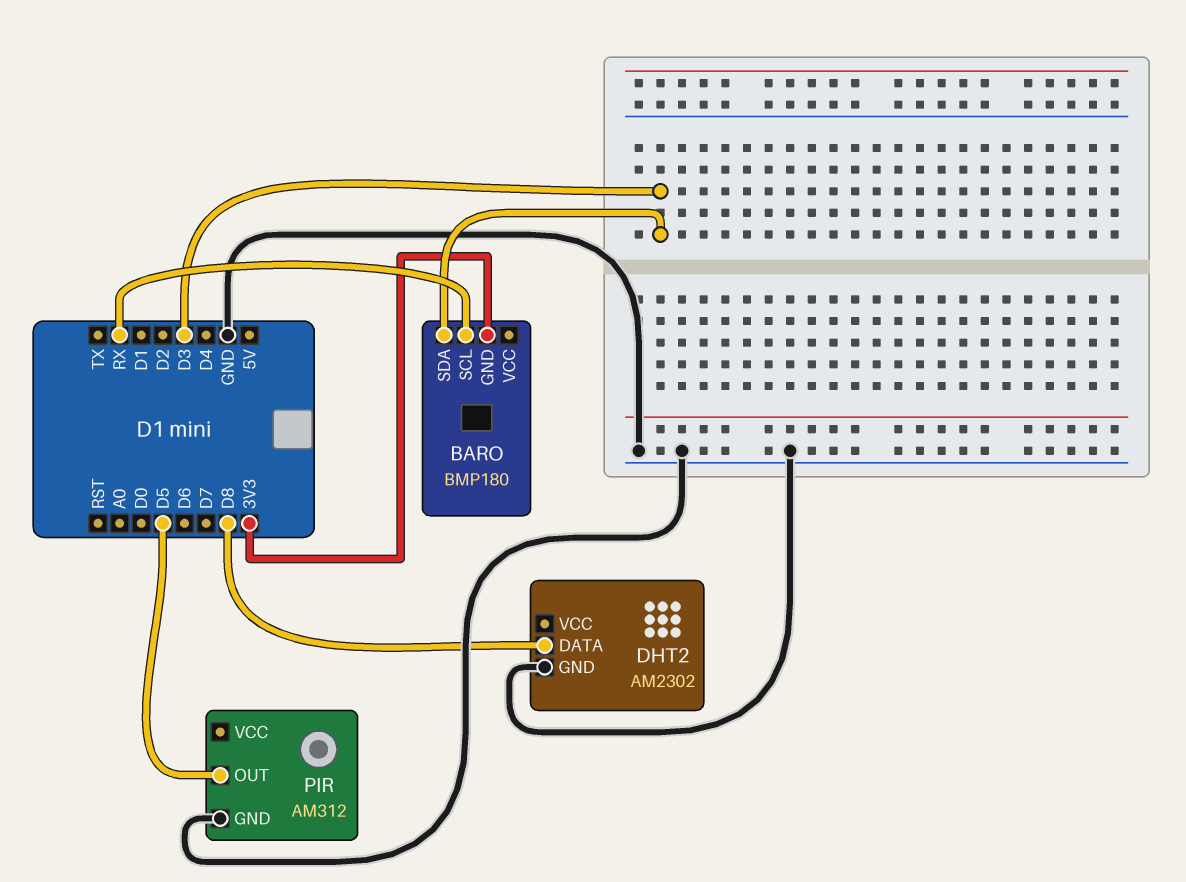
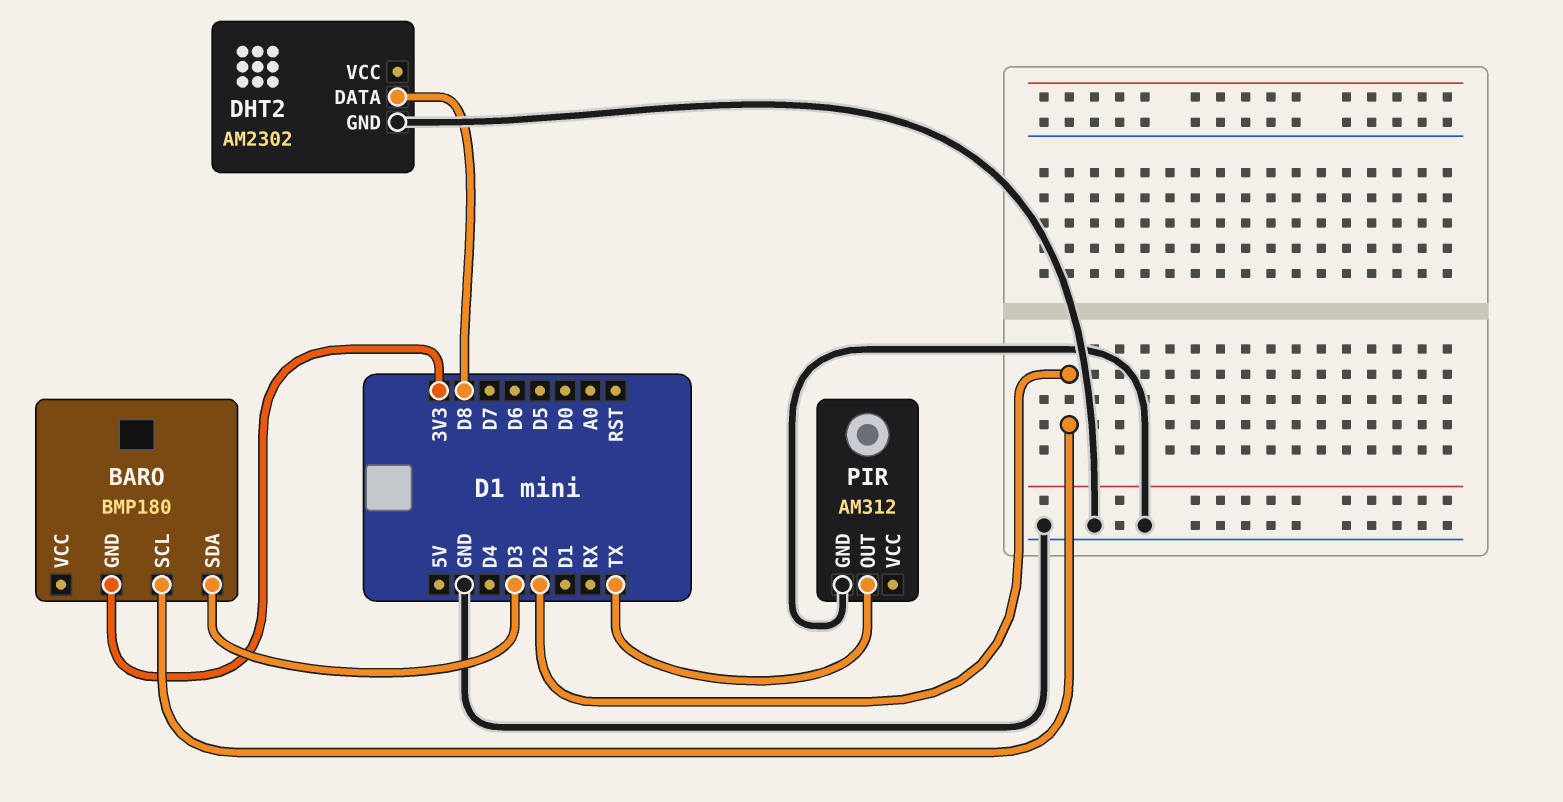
BARO pin SCL: RX -> D2
PIR pin OUT: D5 -> TX

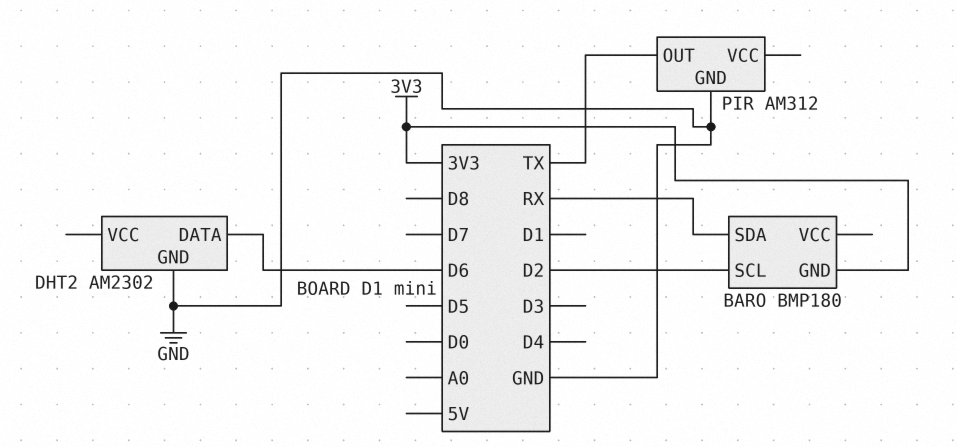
BARO pin SDA: D3 -> RX
DHT2 pin DATA: D8 -> D6

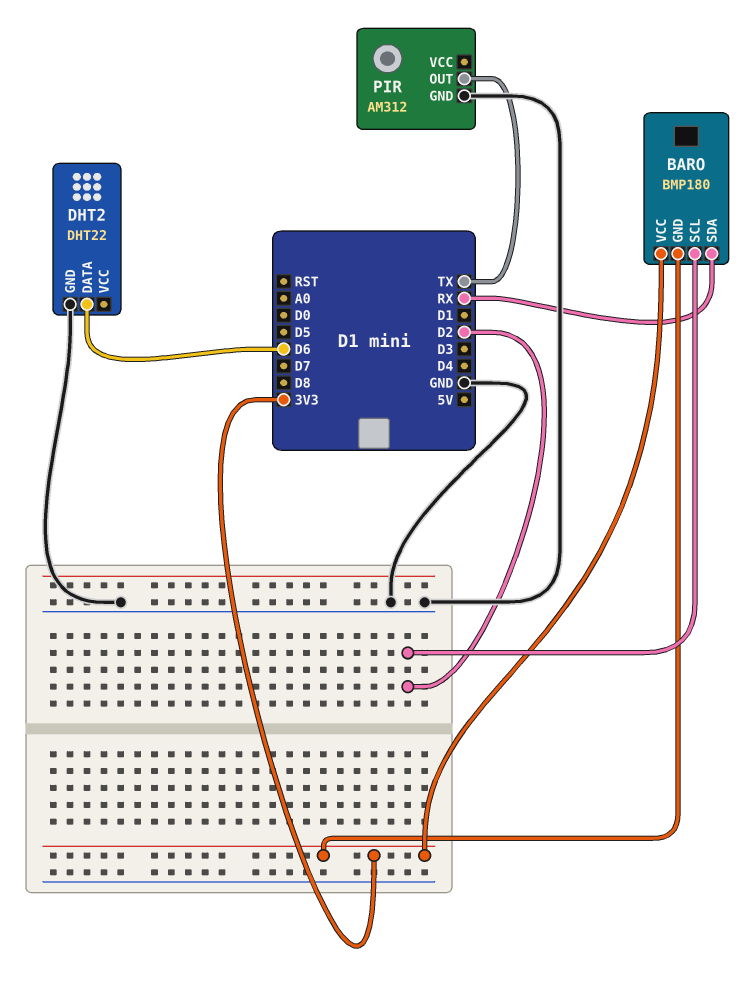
BARO pin VCC: none -> 3V3
DHT2: AM2302 -> DHT22

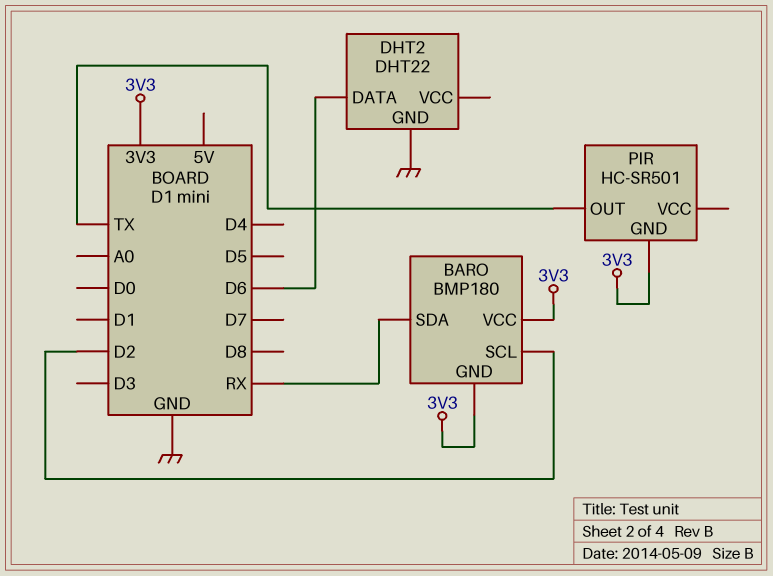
PIR: AM312 -> HC-SR501
PIR pin GND: GND -> 3V3

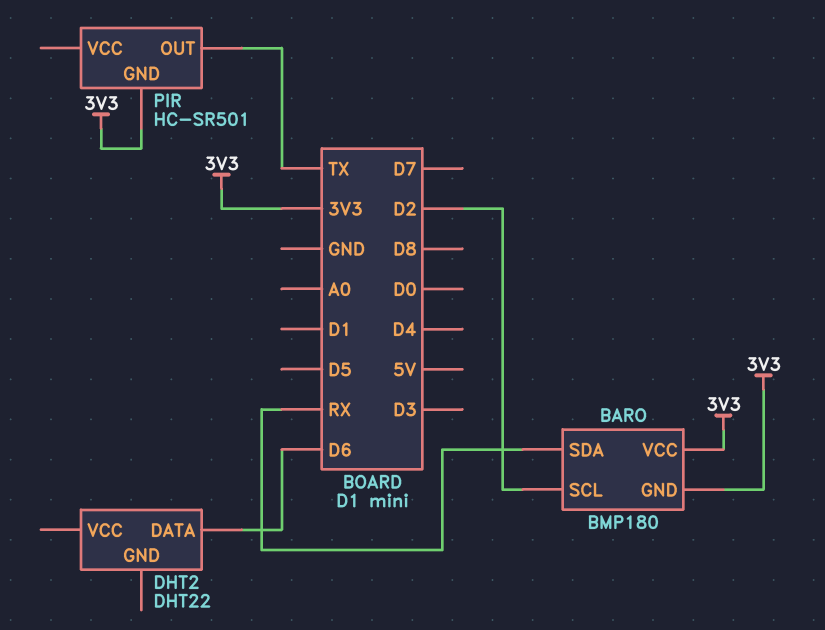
DHT2 pin GND: GND -> none

